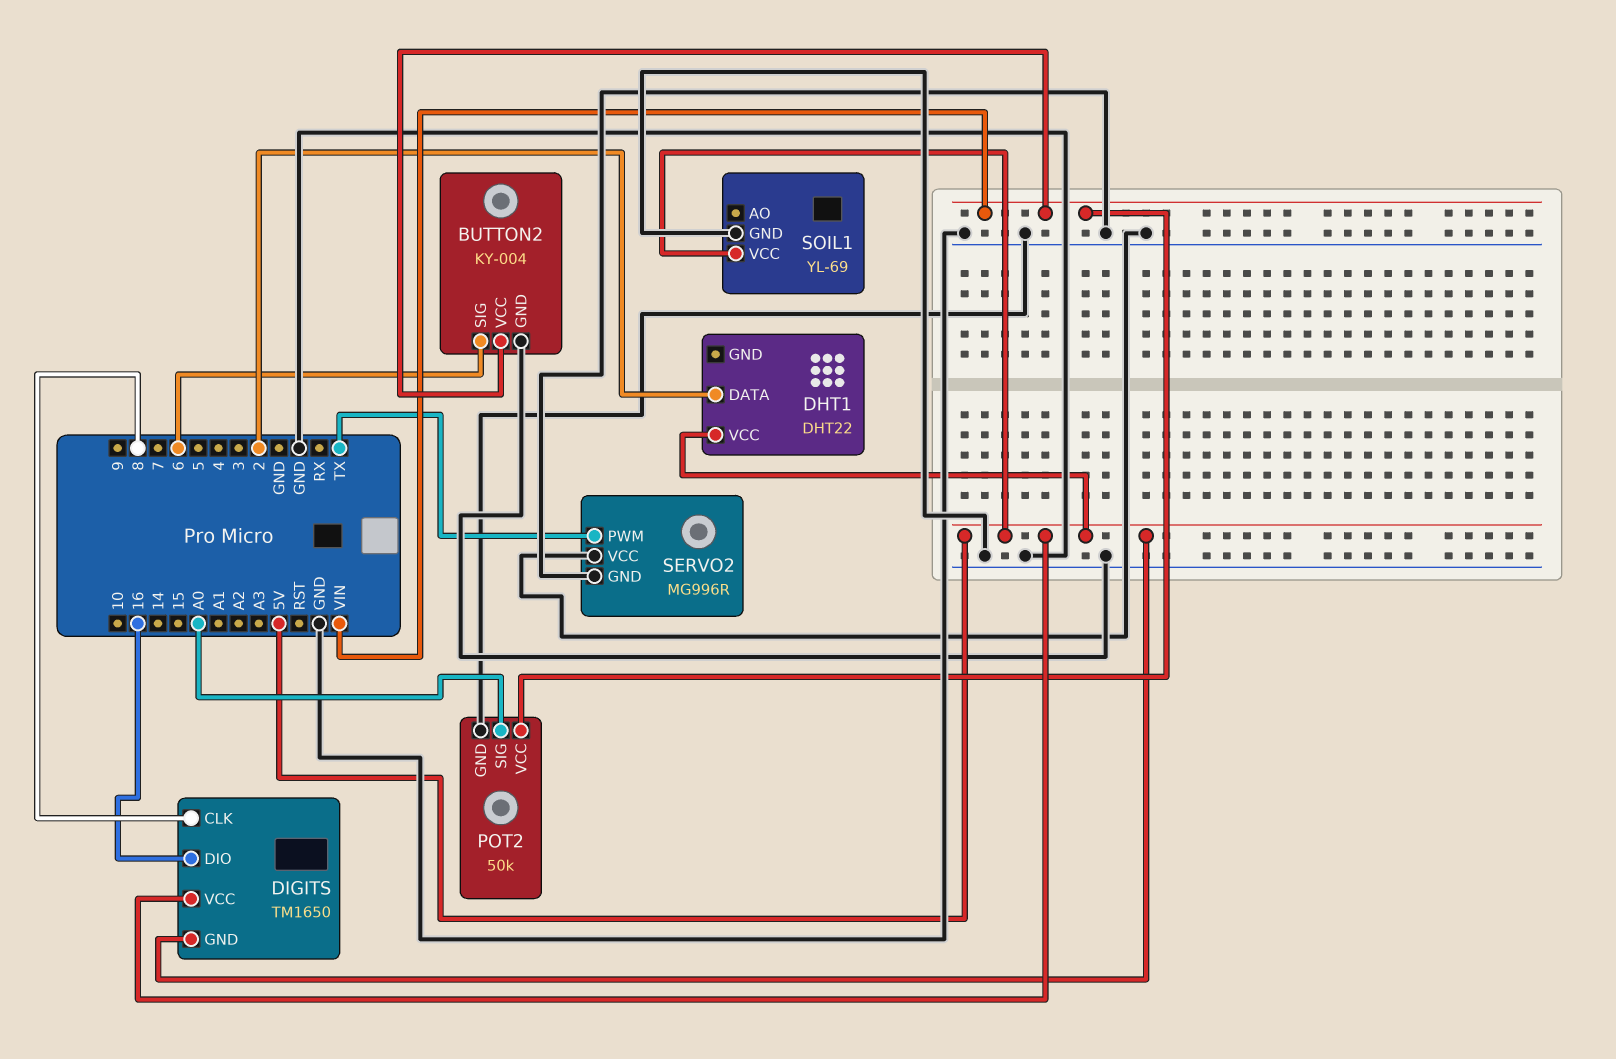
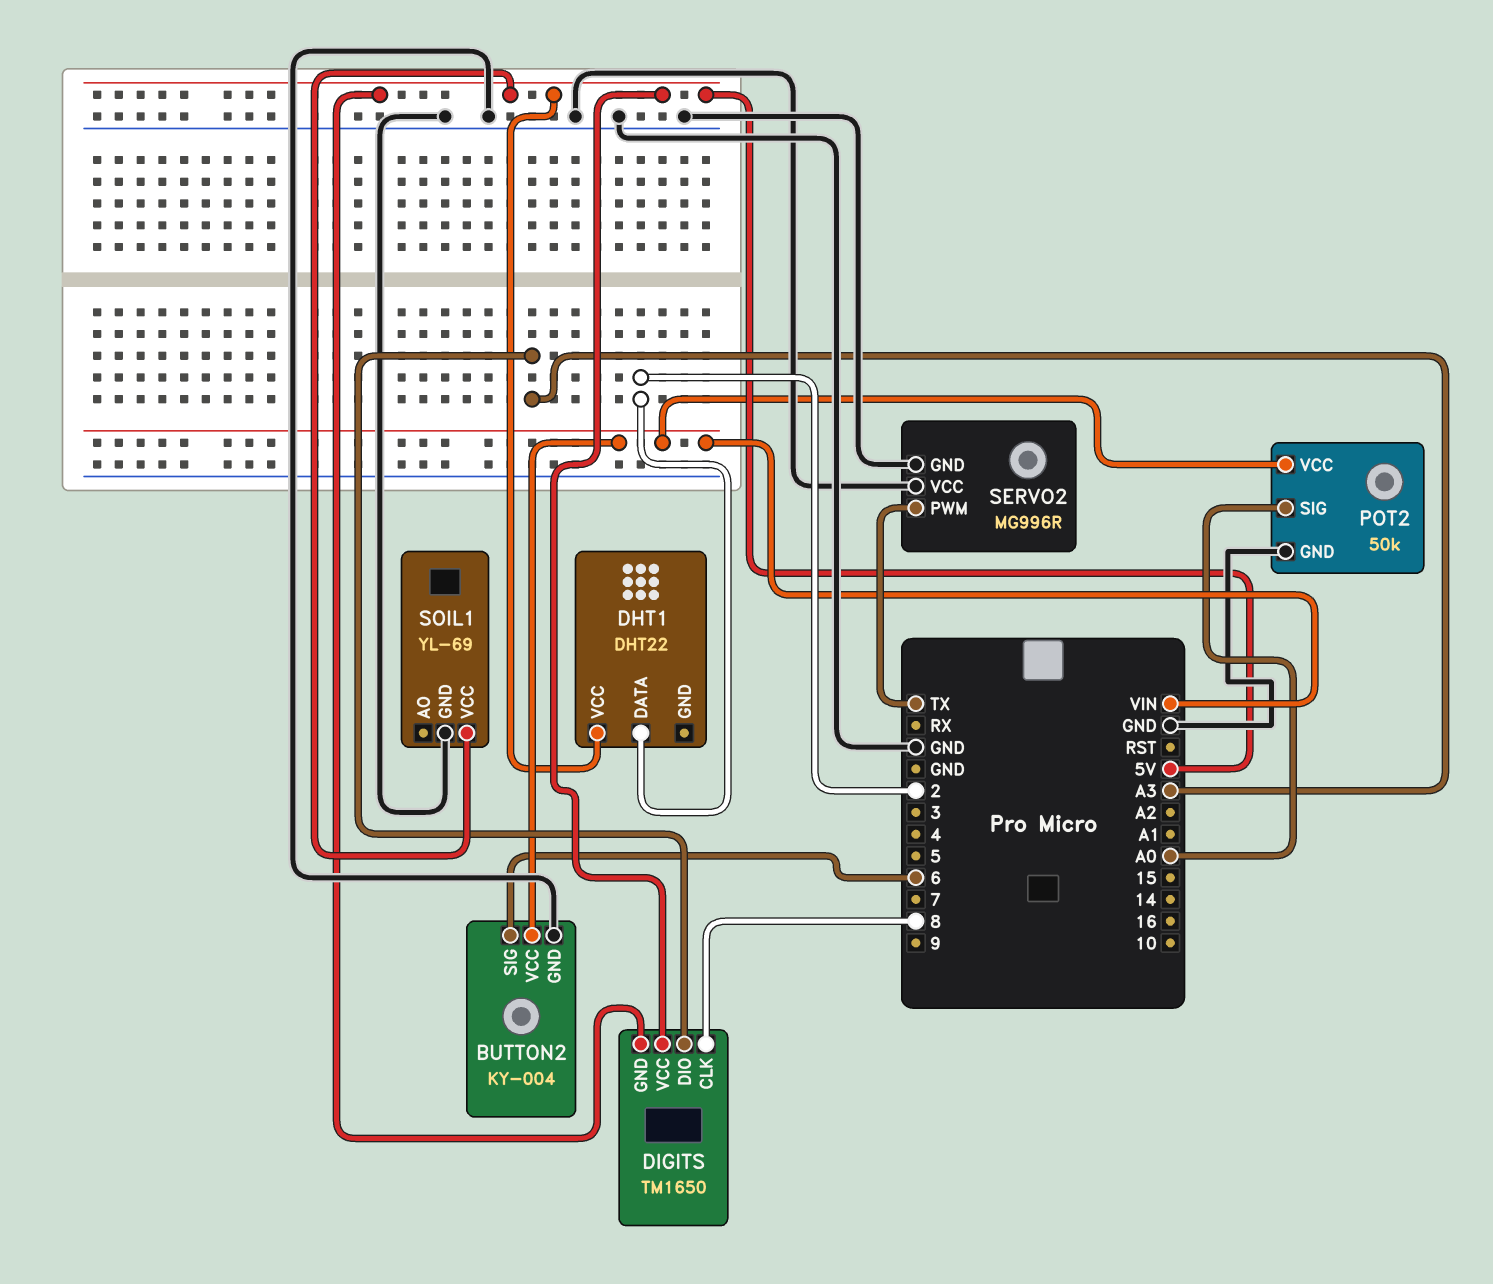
DIGITS pin DIO: 16 -> A3

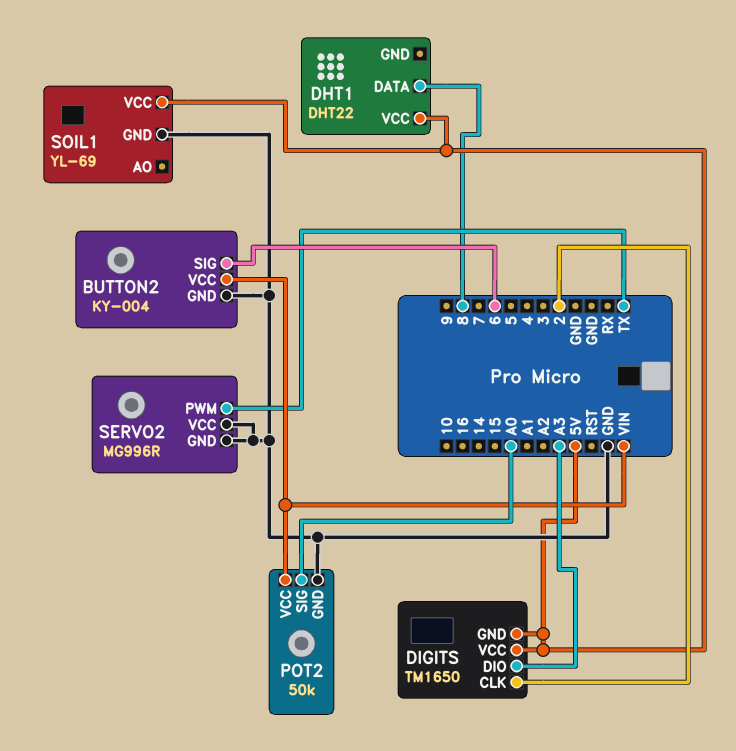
DHT1 pin DATA: 2 -> 8
DIGITS pin CLK: 8 -> 2

